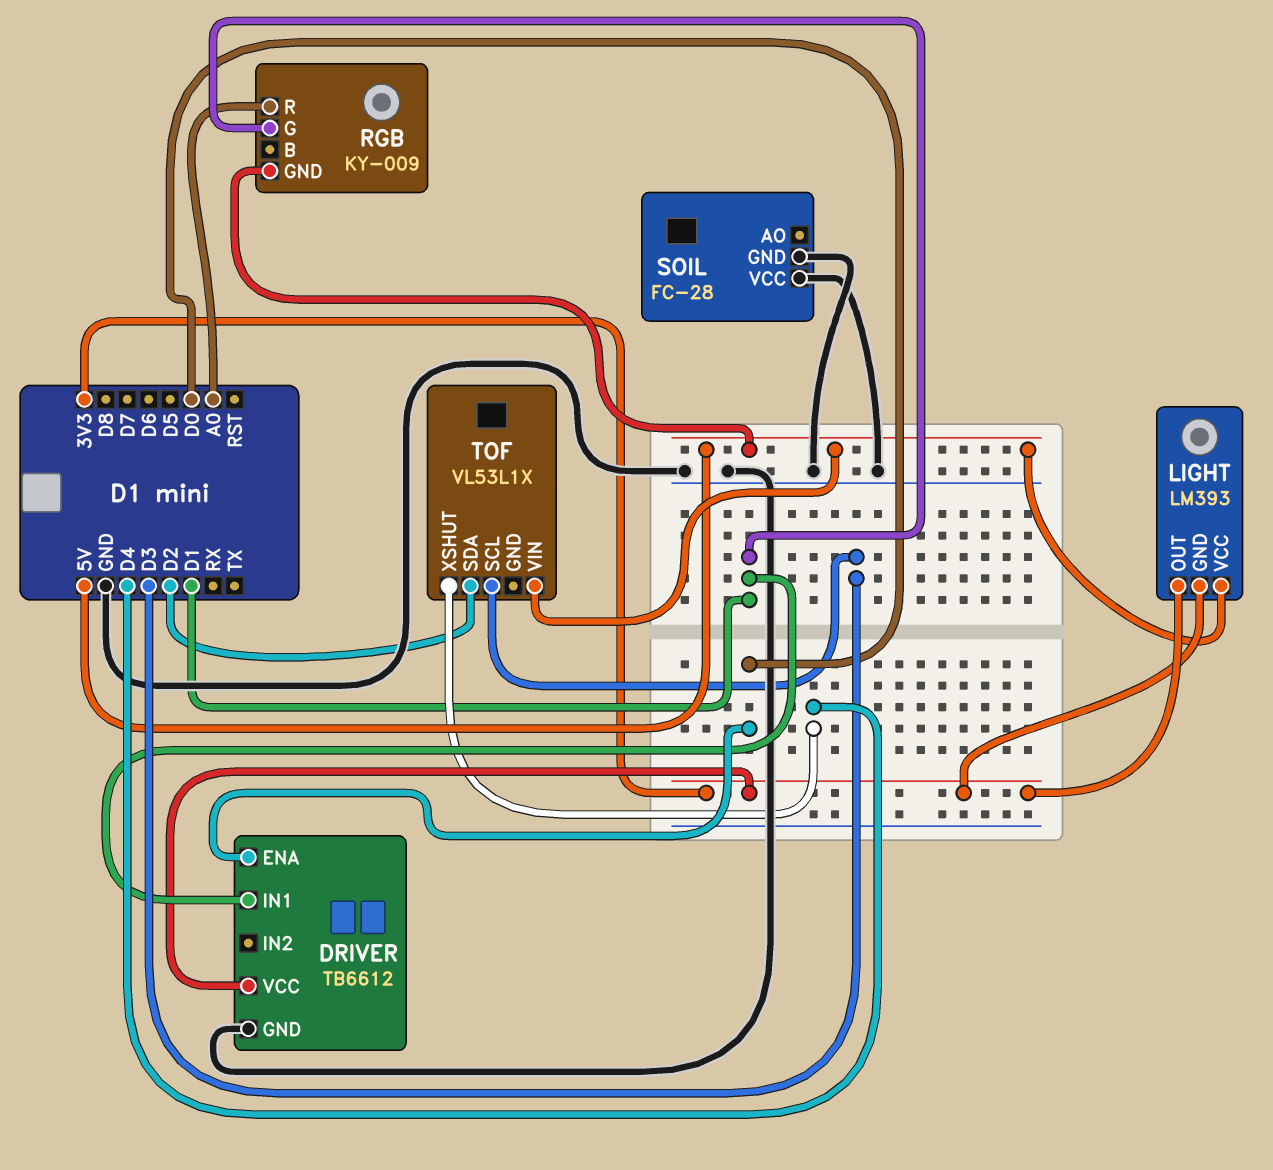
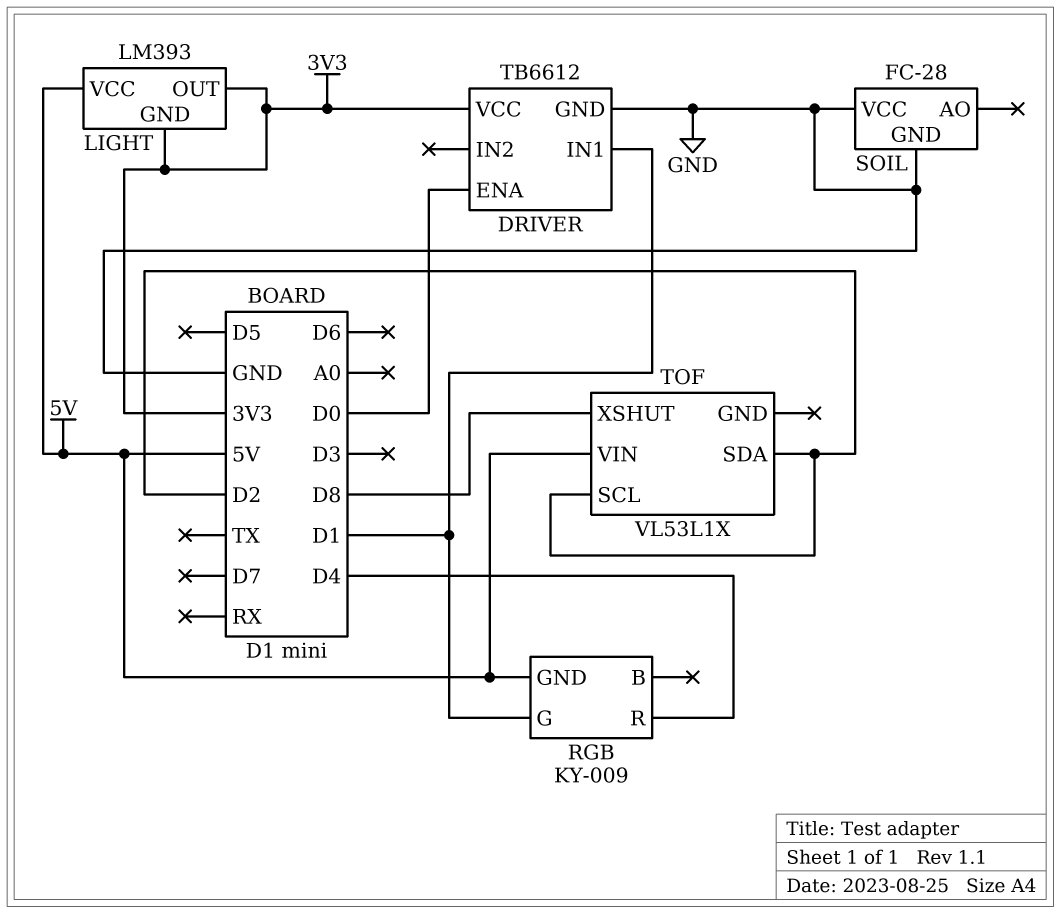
RGB pin R: A0 -> D4
TOF pin SCL: D3 -> D2
TOF pin XSHUT: D4 -> D8

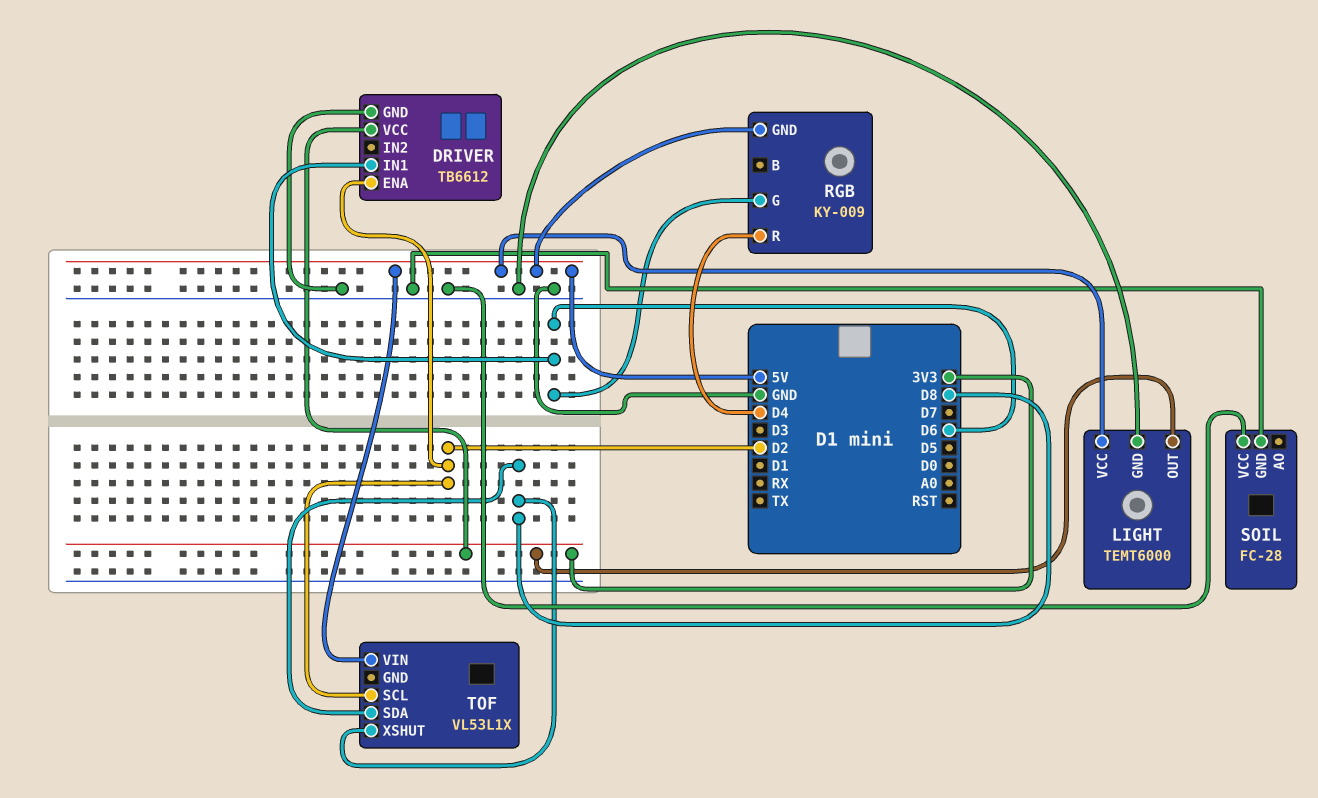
DRIVER pin ENA: D0 -> D2
DRIVER pin IN1: D1 -> D6
LIGHT: LM393 -> TEMT6000
LIGHT pin GND: 3V3 -> GND
RGB pin G: D1 -> D6
TOF pin SDA: D2 -> D8

